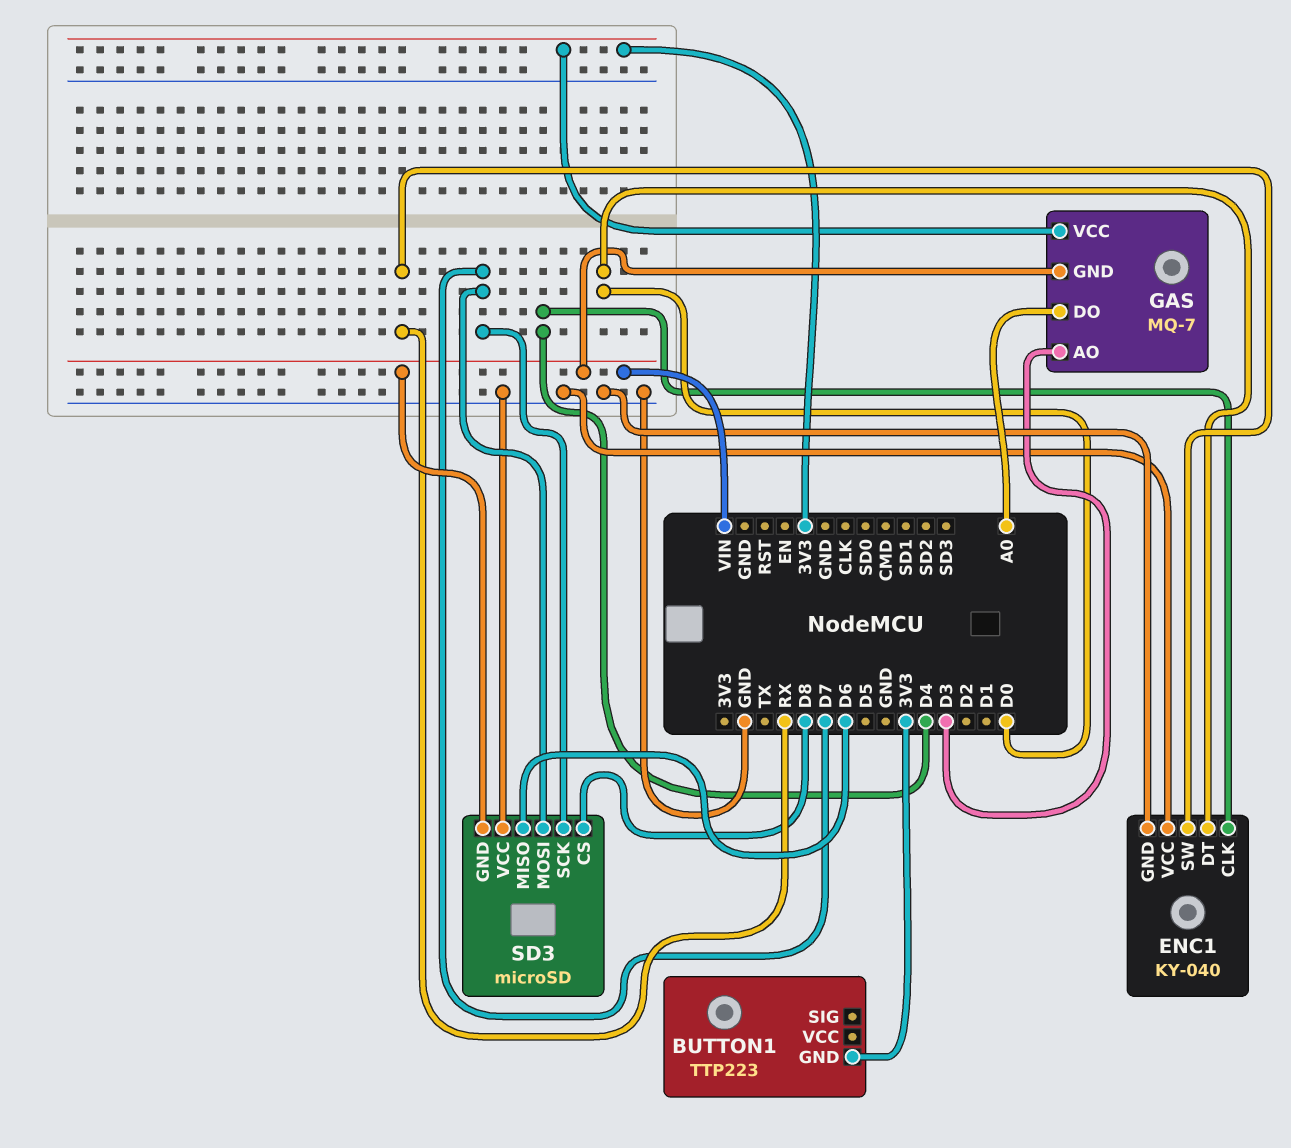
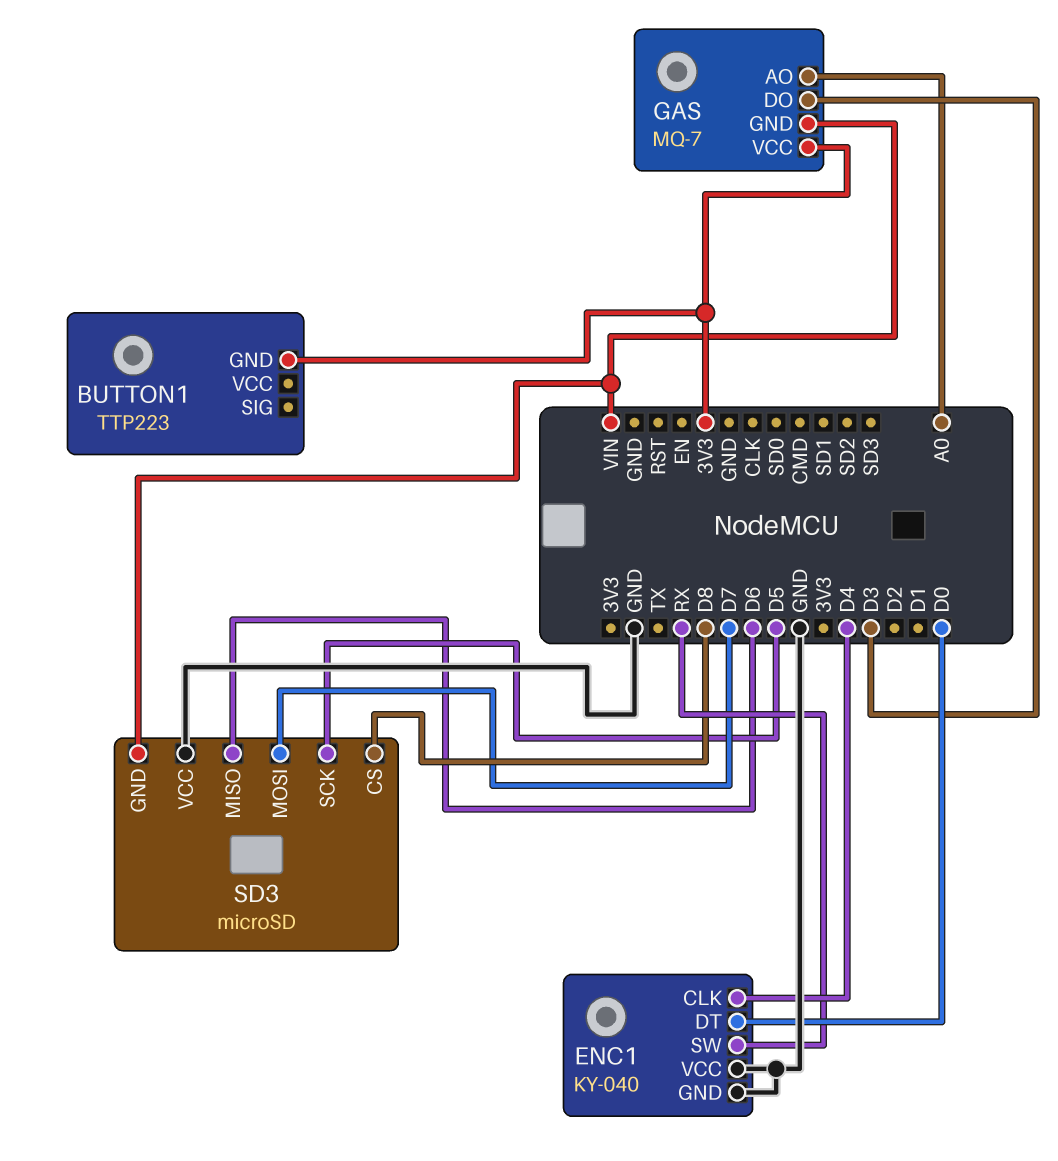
GAS pin AO: D3 -> A0
GAS pin DO: A0 -> D3
SD3 pin SCK: D7 -> D5

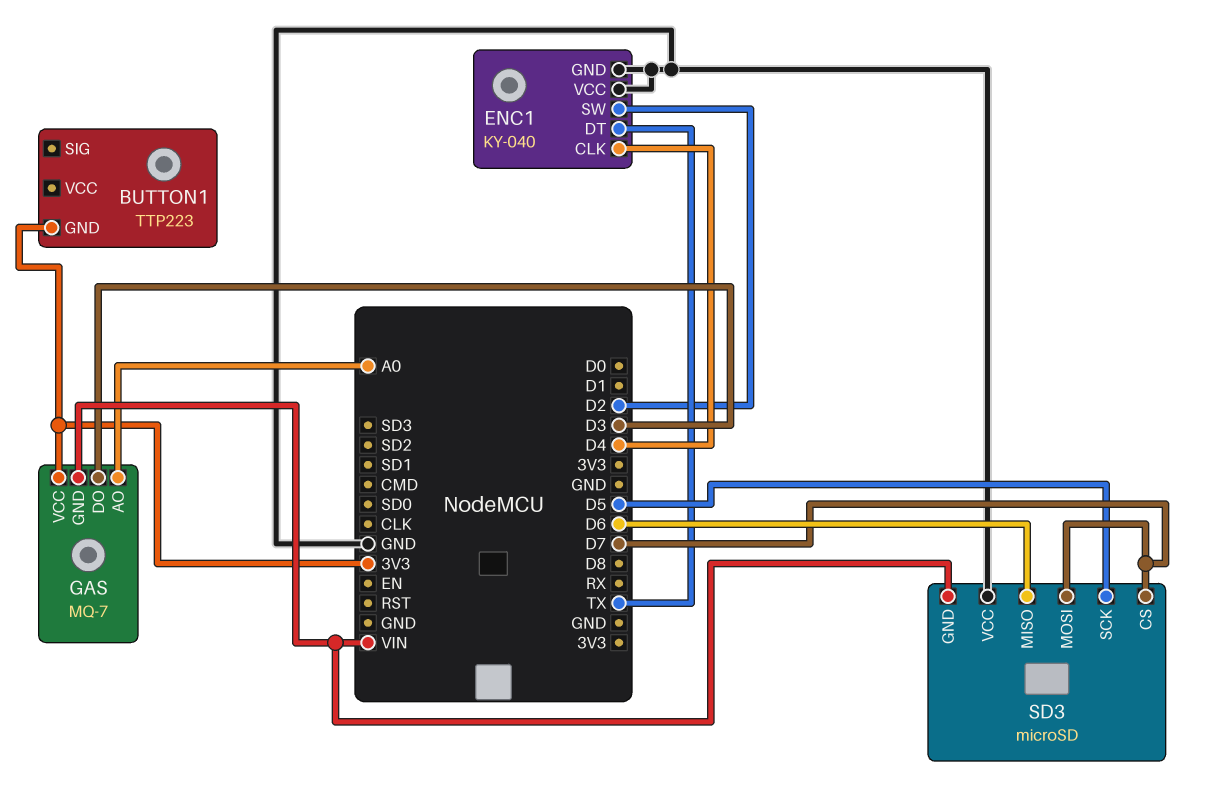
ENC1 pin DT: D0 -> TX
ENC1 pin SW: RX -> D2
SD3 pin CS: D8 -> D7

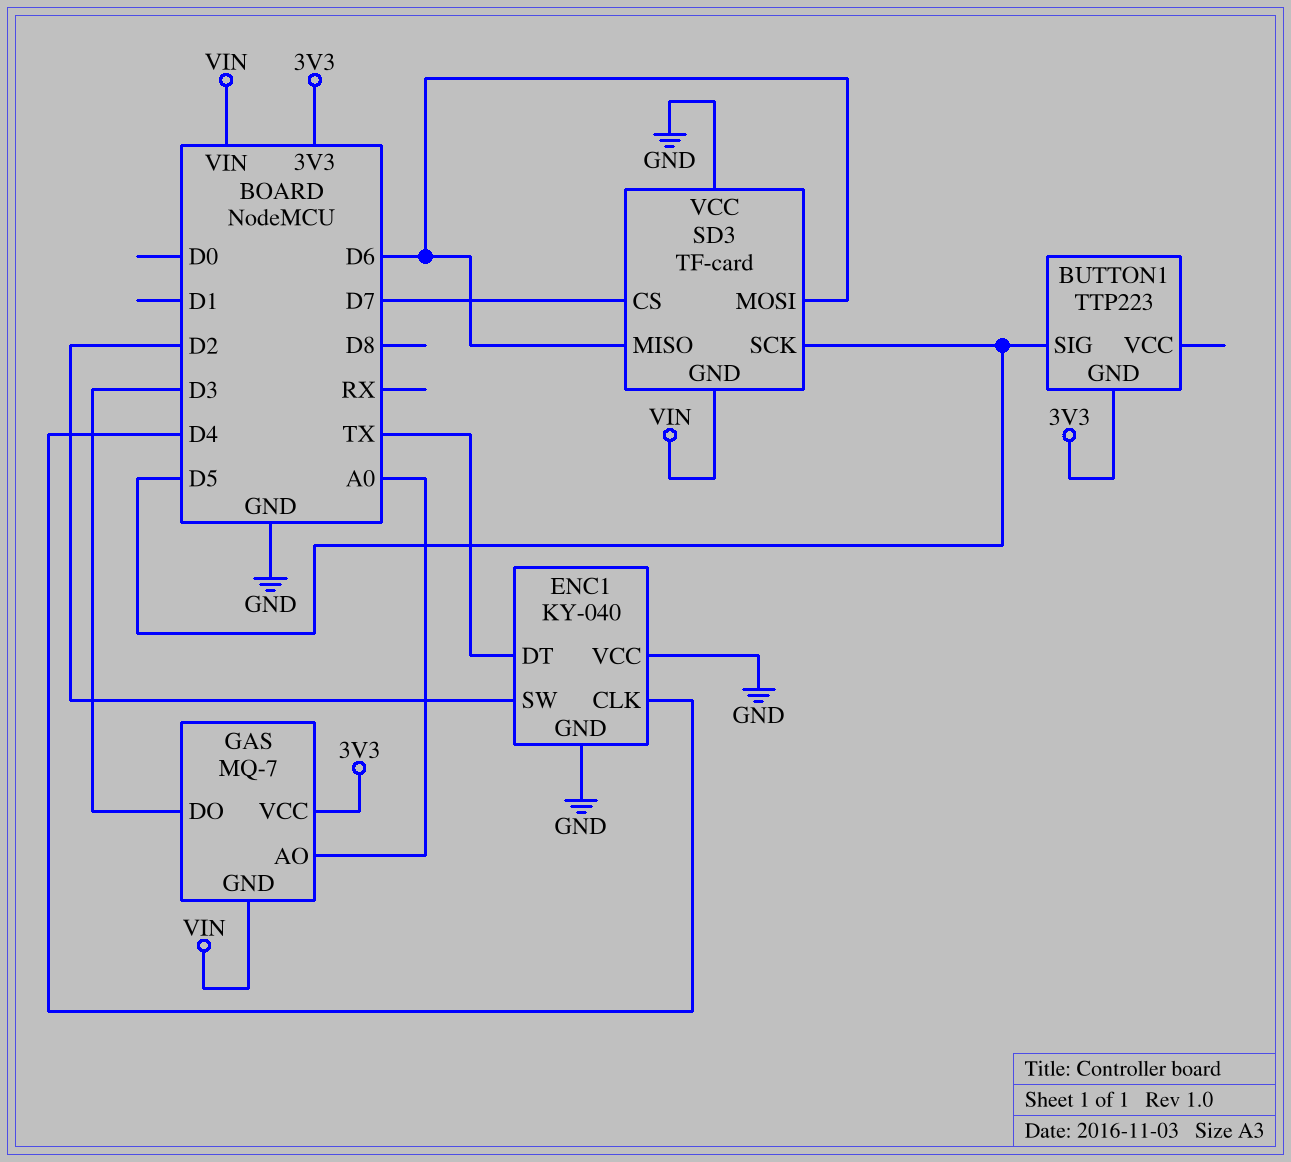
BUTTON1 pin SIG: none -> D5
SD3: microSD -> TF-card
SD3 pin MOSI: D7 -> D6

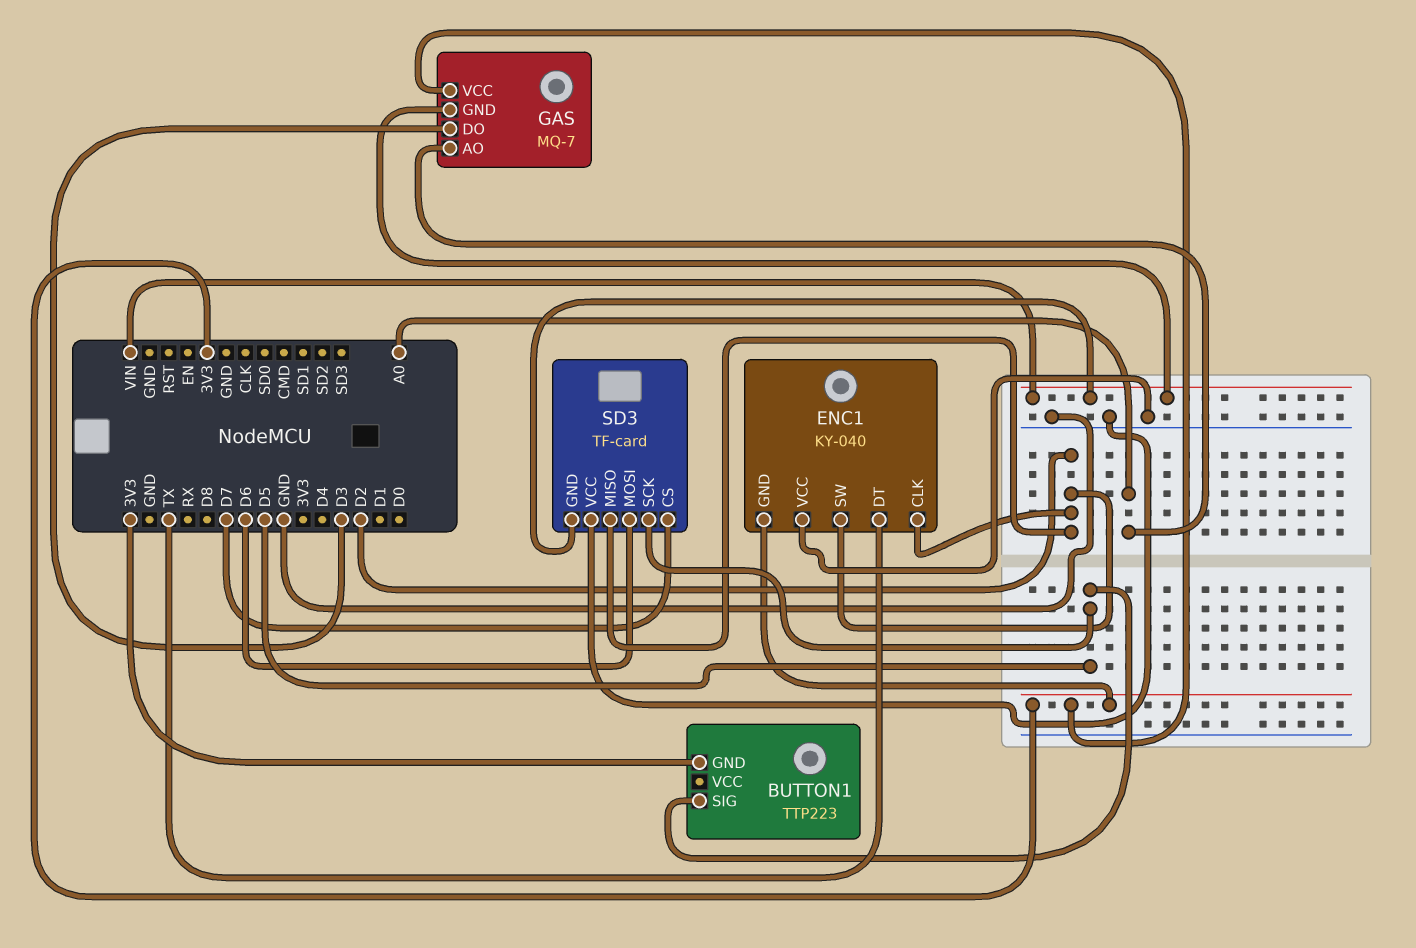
ENC1 pin CLK: D4 -> D2
ENC1 pin GND: GND -> 3V3
SD3 pin MISO: D6 -> D2

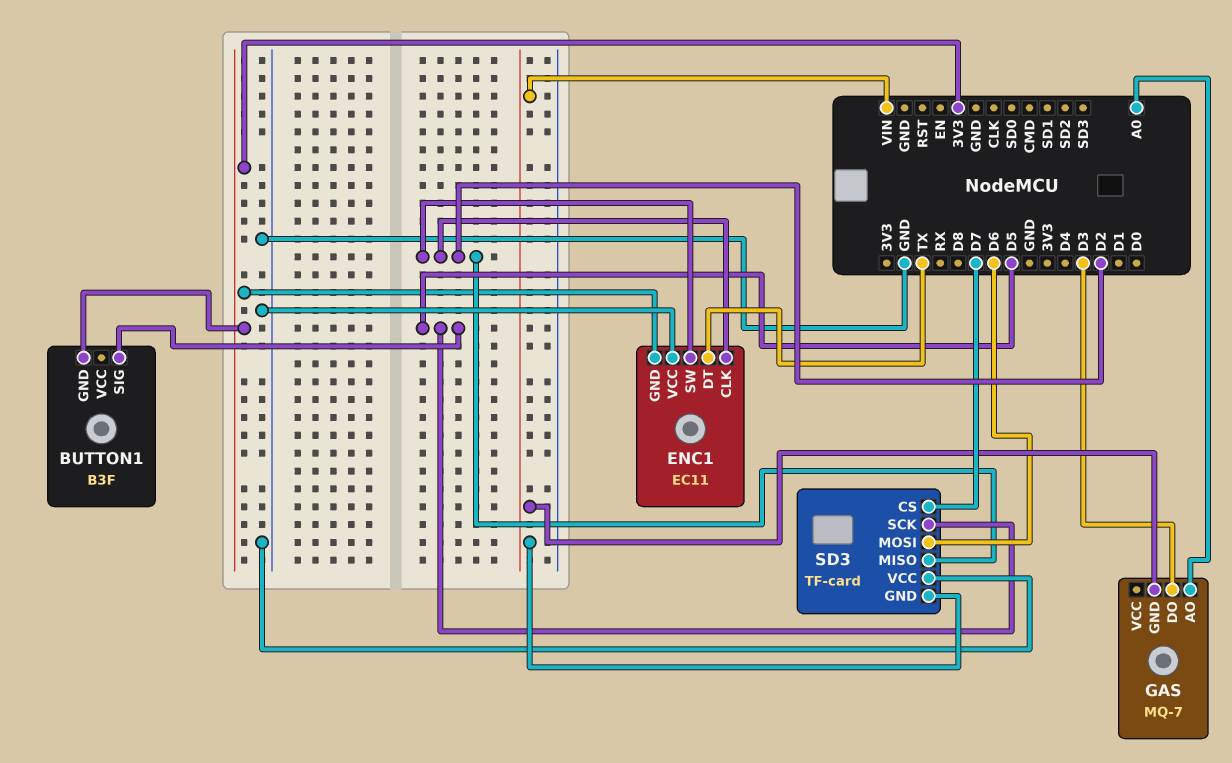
BUTTON1: TTP223 -> B3F
ENC1: KY-040 -> EC11
GAS pin VCC: 3V3 -> none

